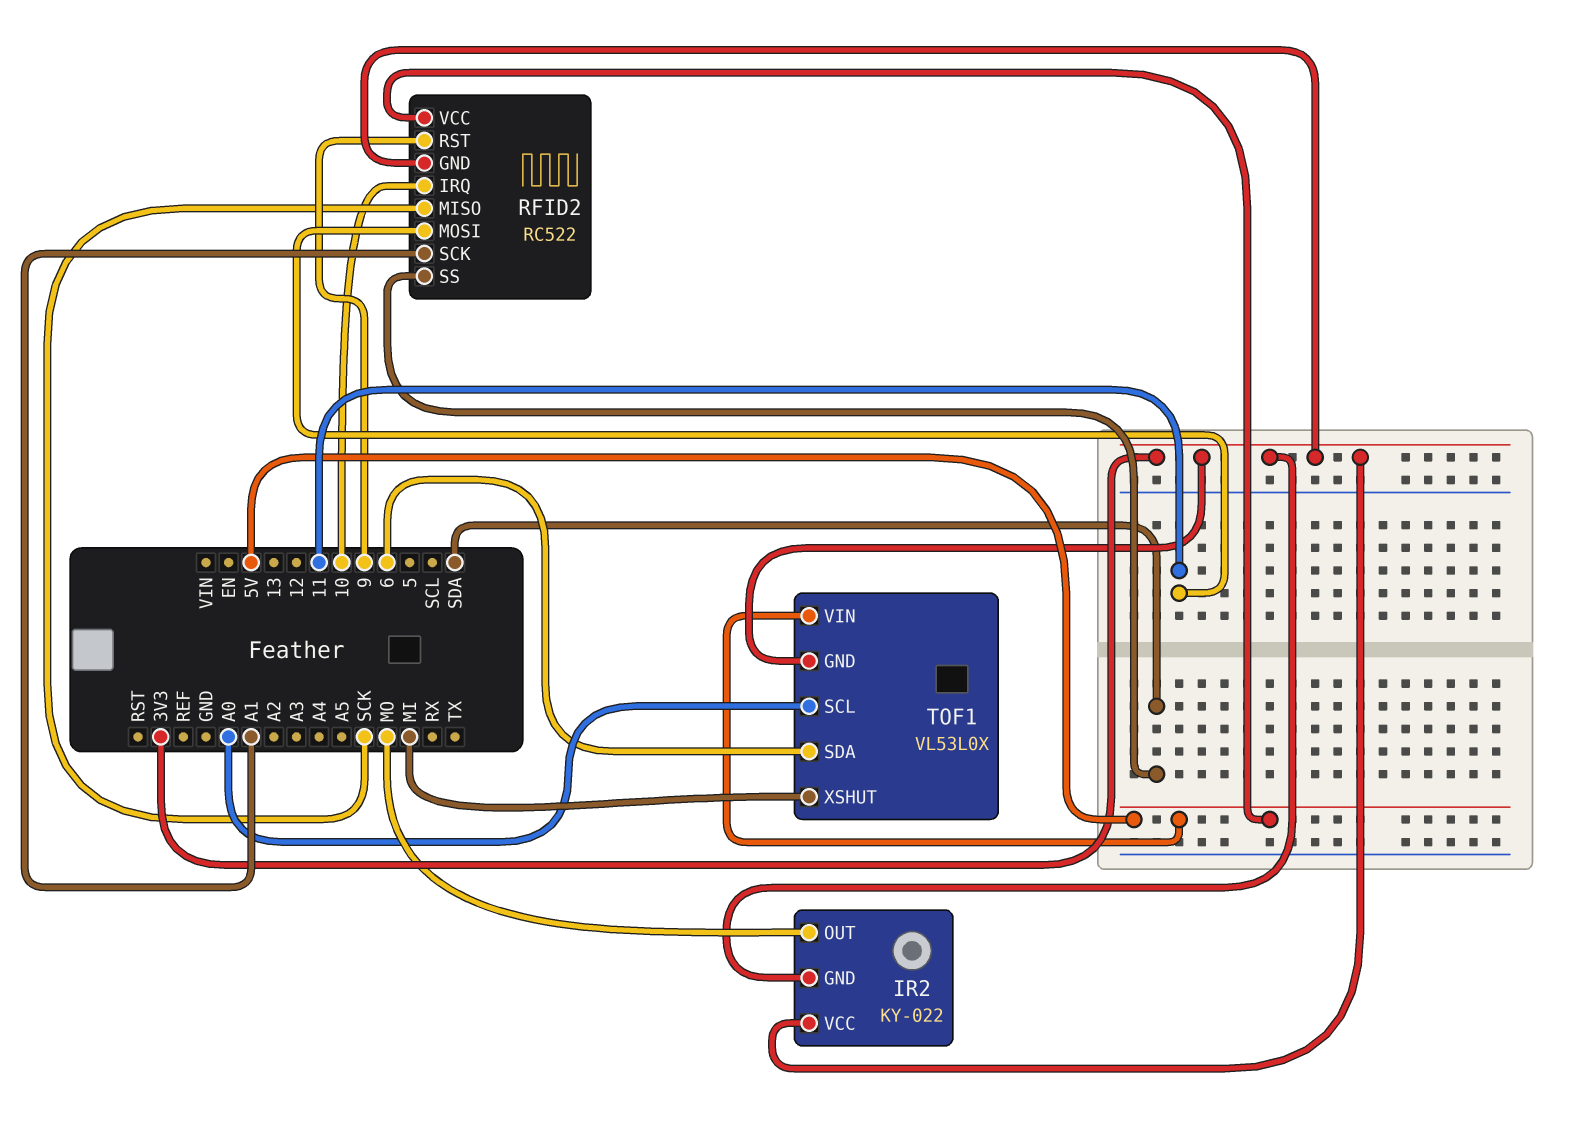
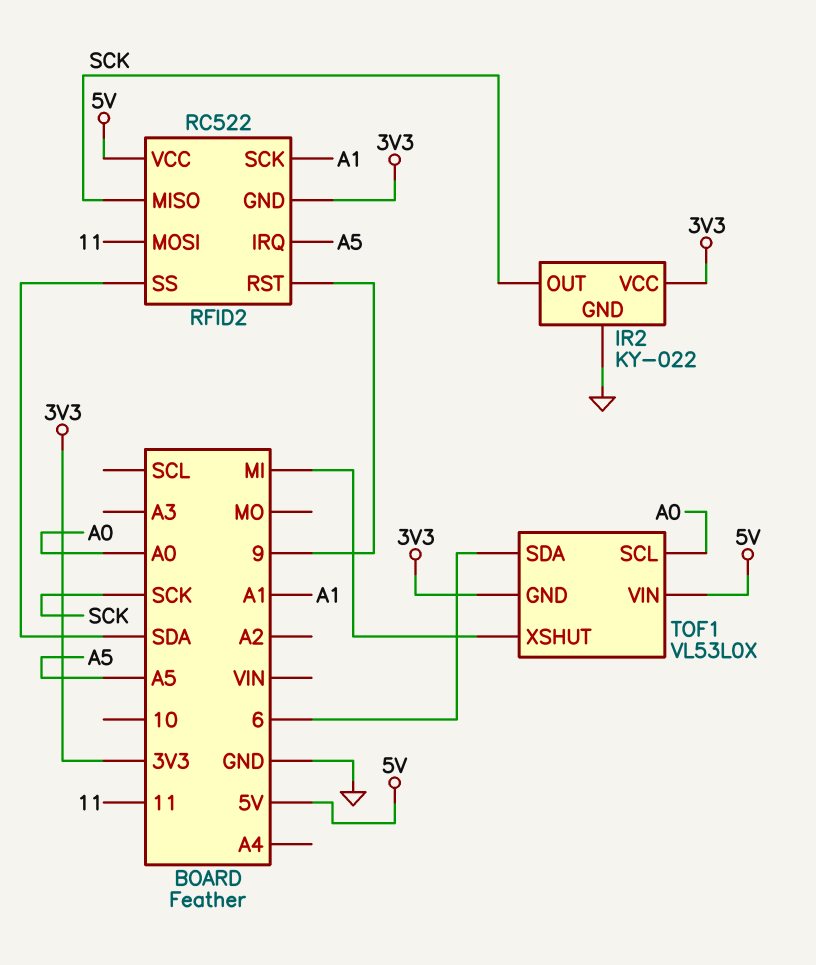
IR2 pin GND: 3V3 -> GND
IR2 pin OUT: MO -> SCK
RFID2 pin IRQ: 10 -> A5

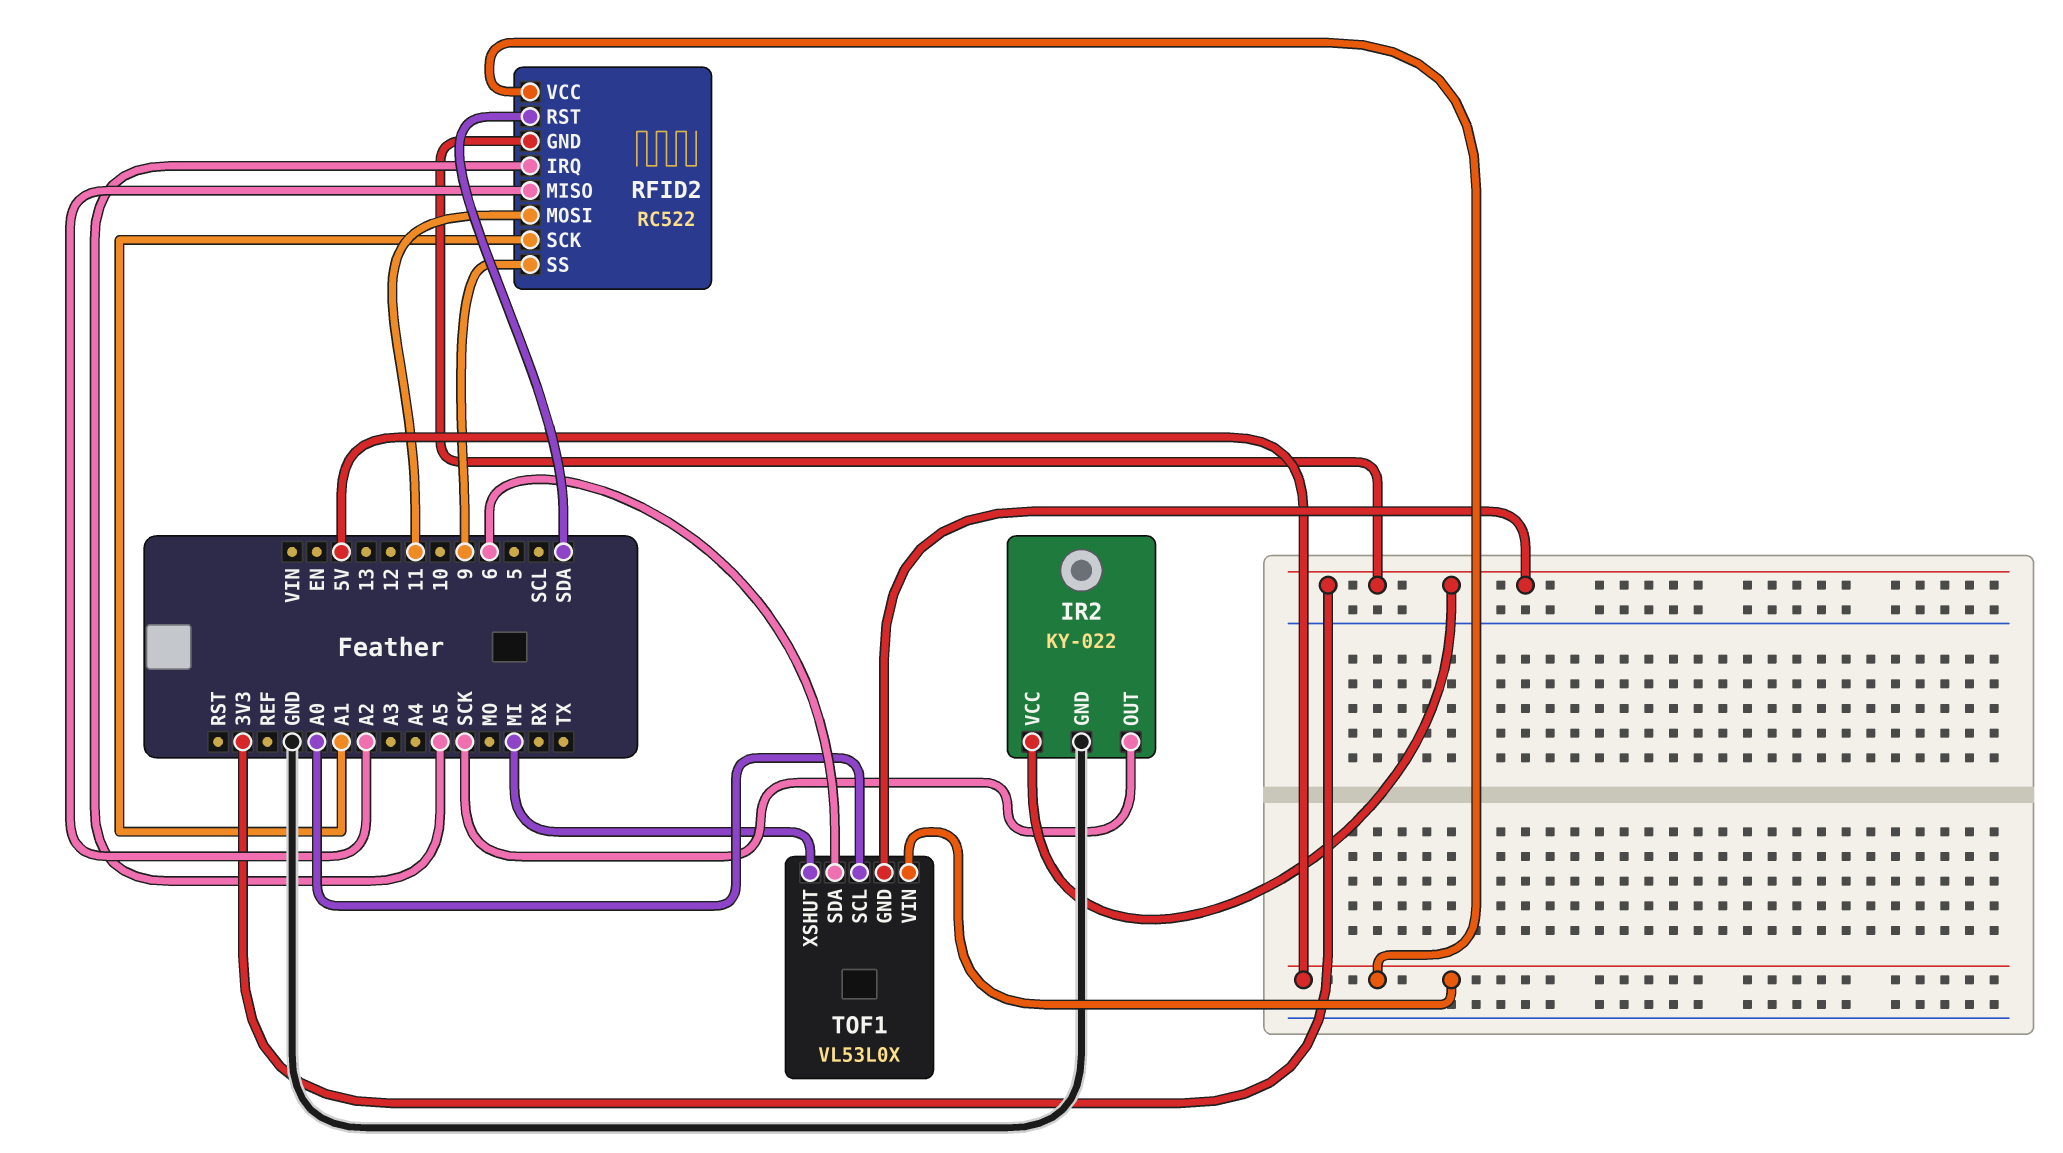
RFID2 pin MISO: SCK -> A2
RFID2 pin RST: 9 -> SDA
RFID2 pin SS: SDA -> 9

